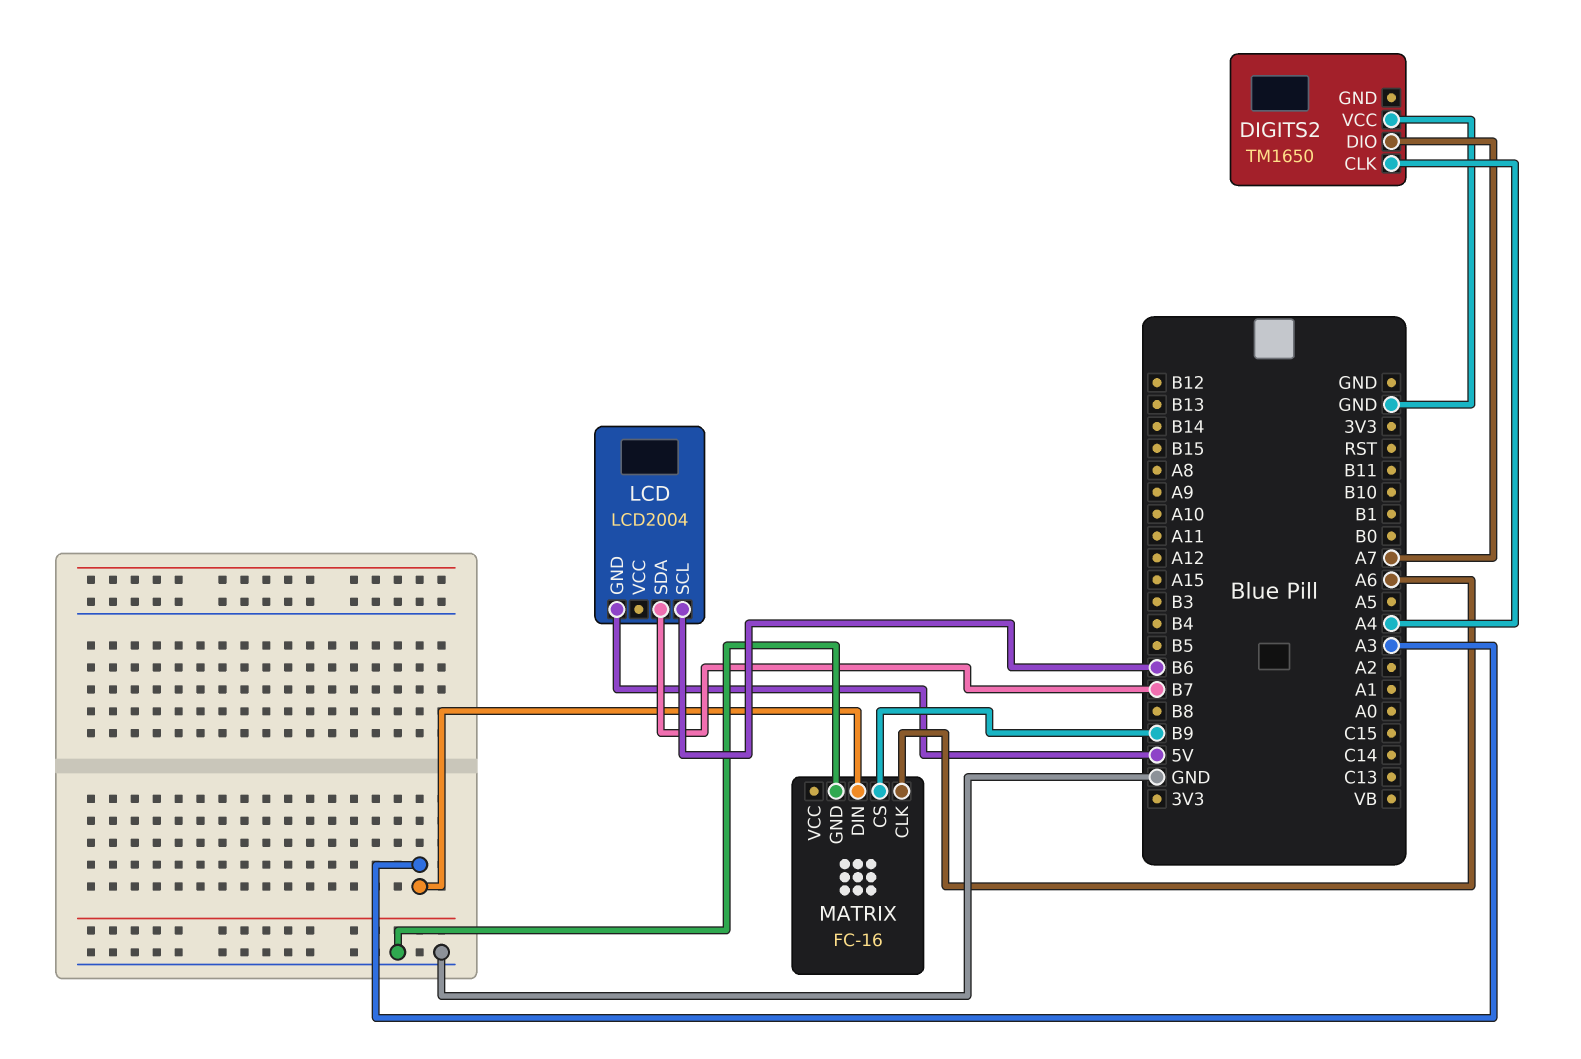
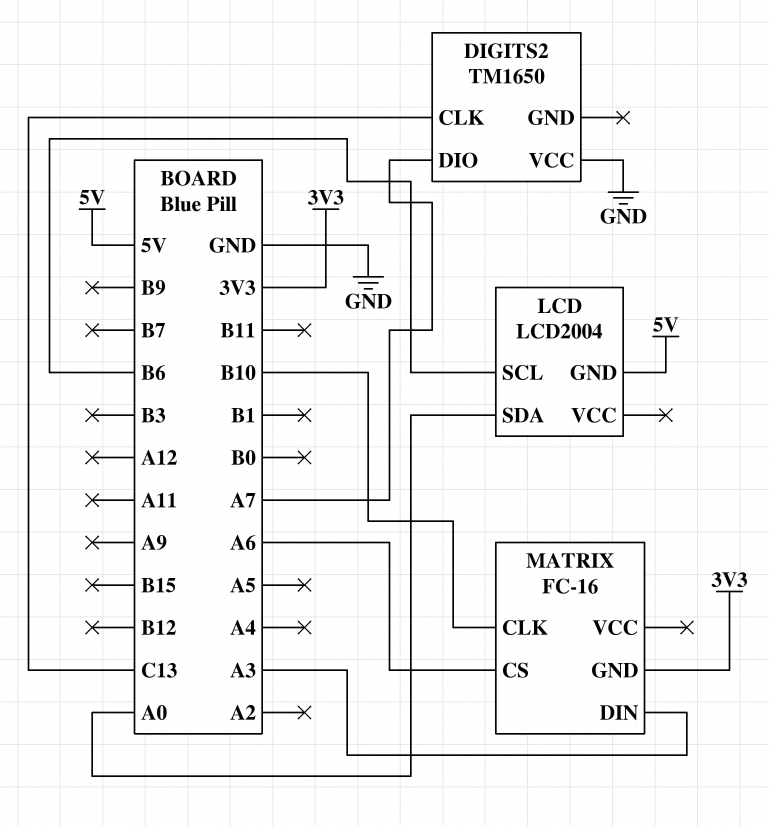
DIGITS2 pin CLK: A4 -> C13
LCD pin SDA: B7 -> A0
MATRIX pin CLK: A6 -> B10
MATRIX pin CS: B9 -> A6
MATRIX pin GND: GND -> 3V3

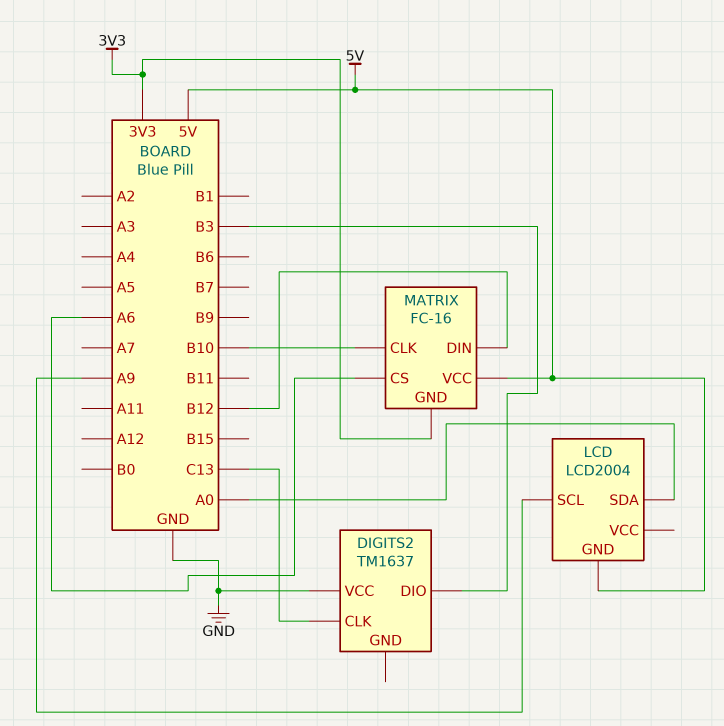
DIGITS2: TM1650 -> TM1637
DIGITS2 pin DIO: A7 -> B3
LCD pin SCL: B6 -> A9
MATRIX pin DIN: A3 -> B12
MATRIX pin VCC: none -> 5V

